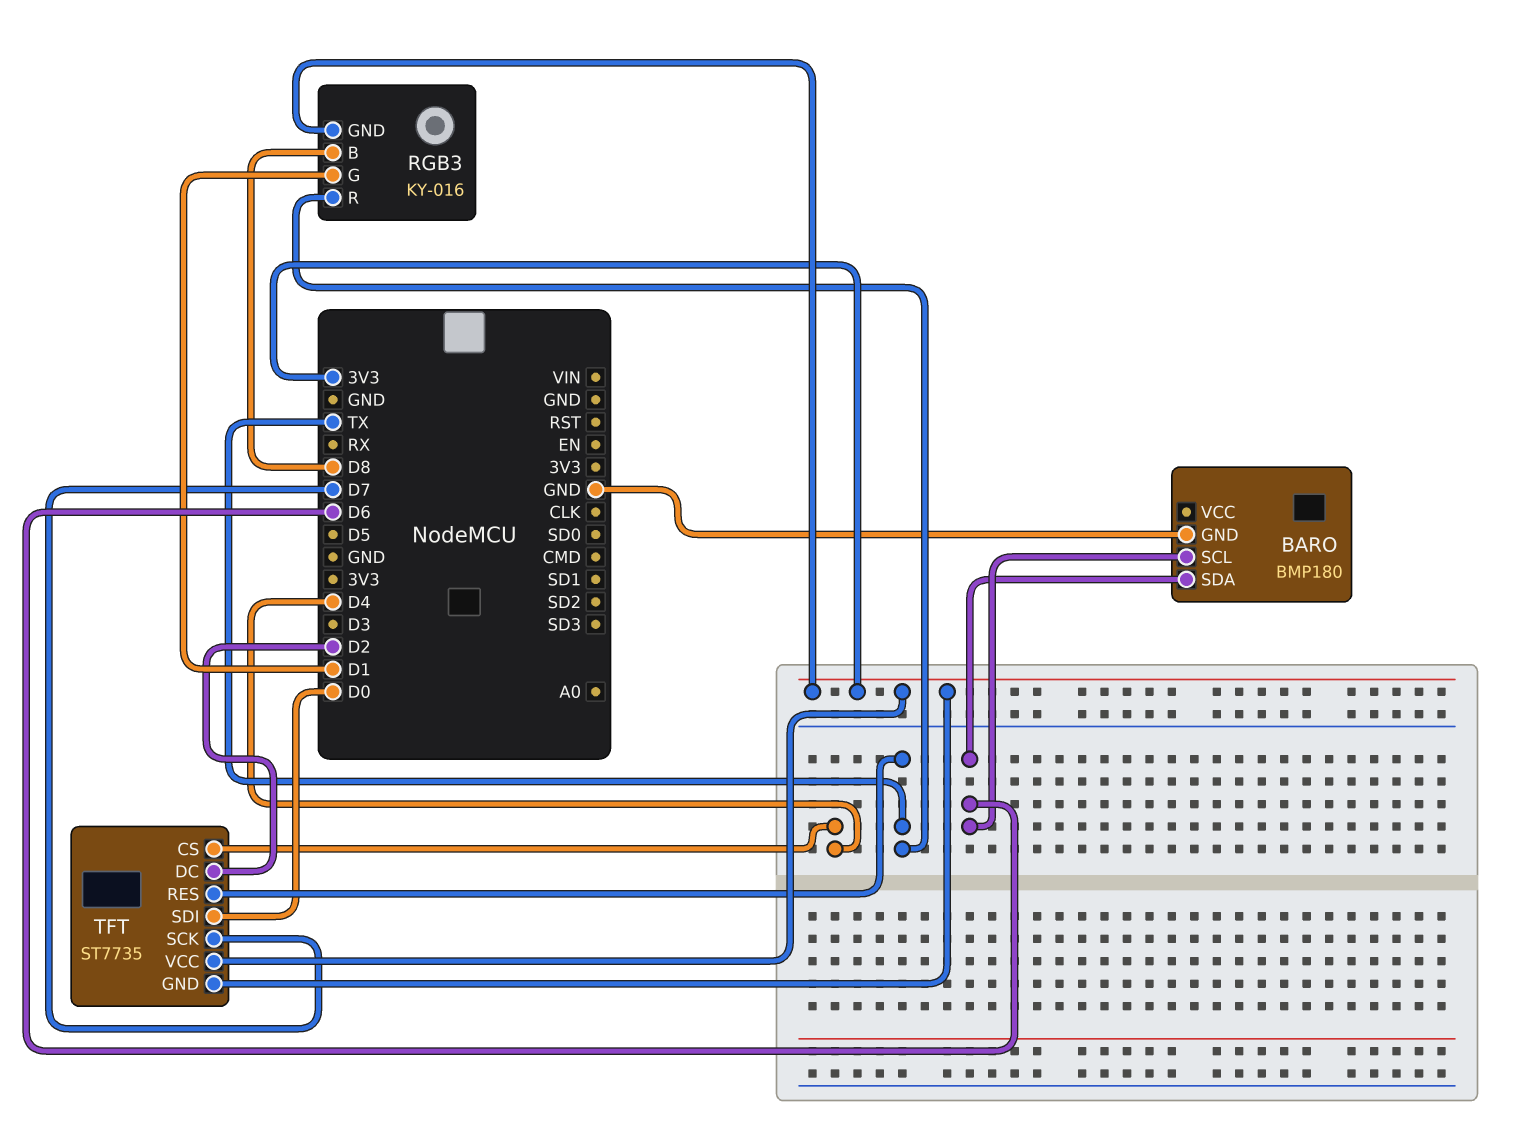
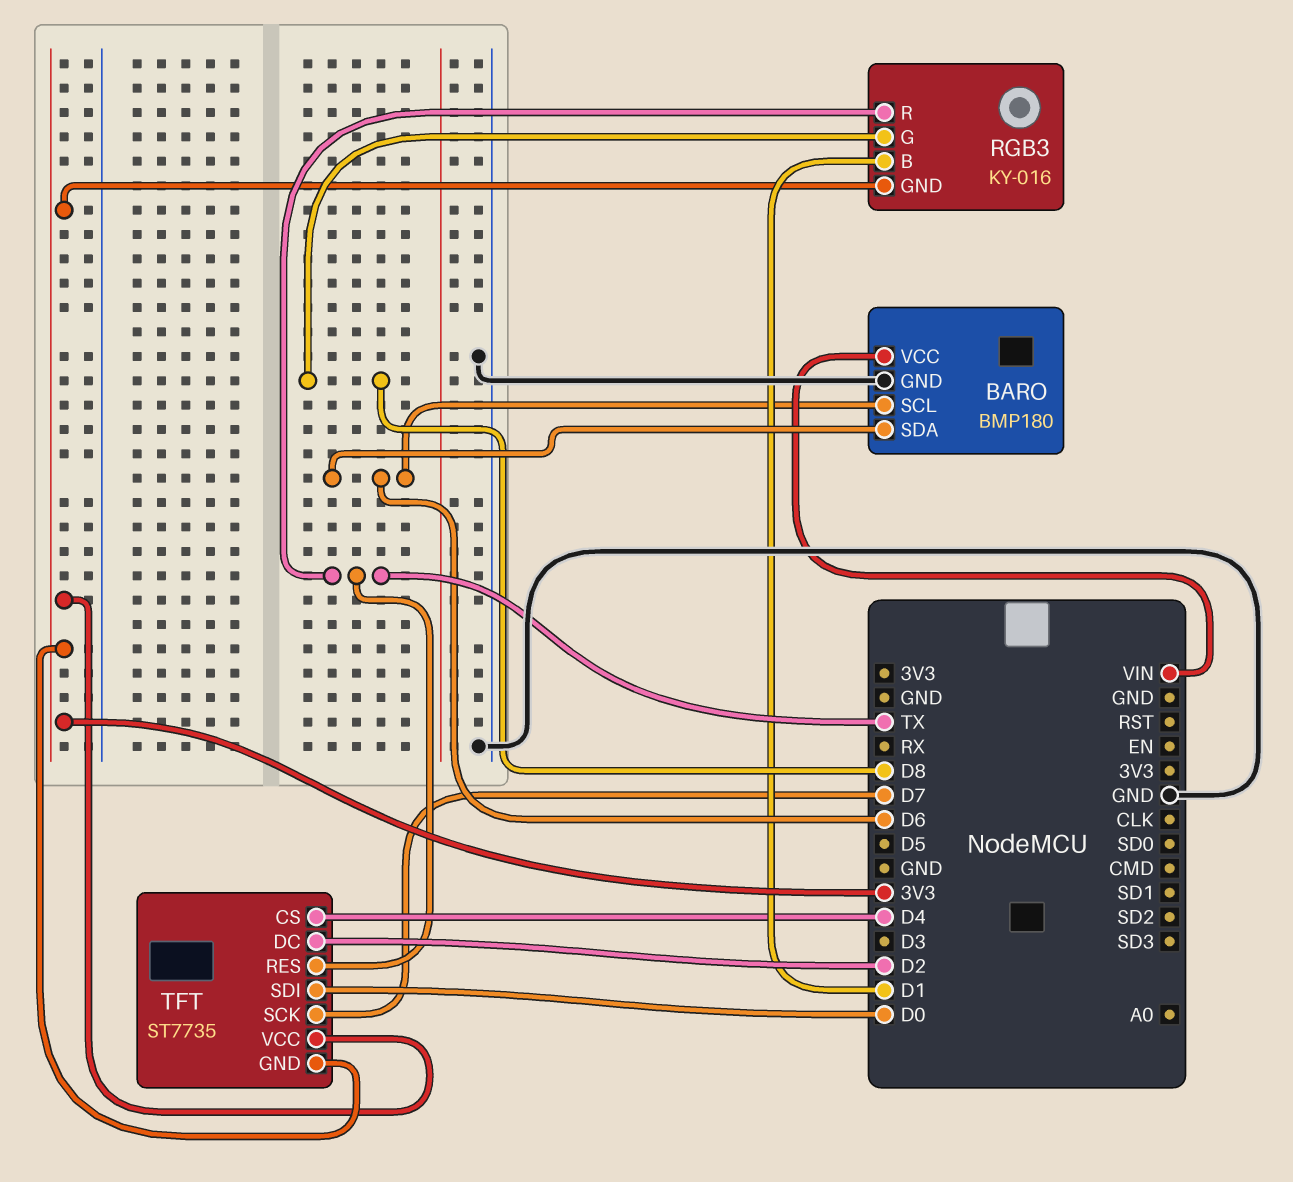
BARO pin VCC: none -> VIN
RGB3 pin B: D8 -> D1
RGB3 pin G: D1 -> D8

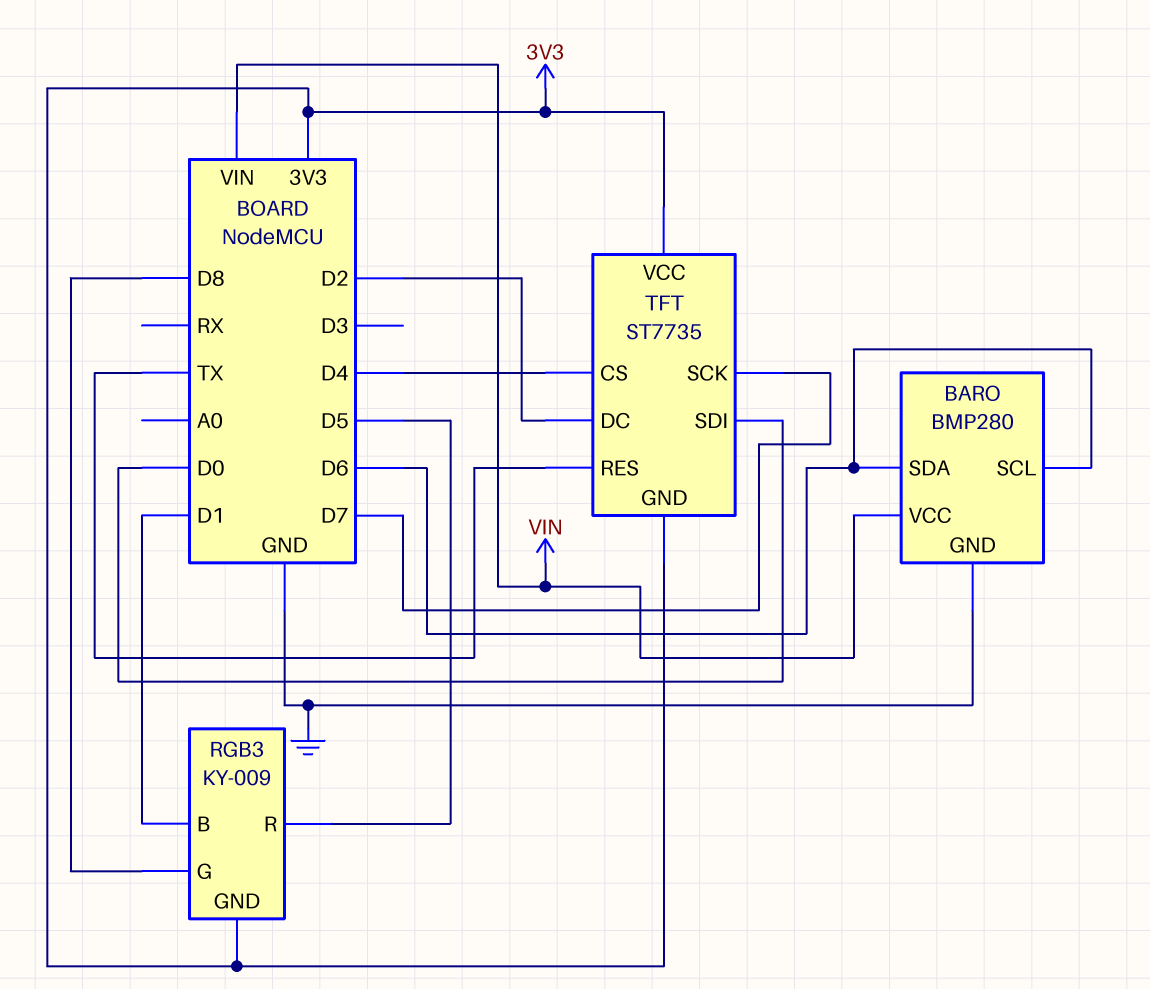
BARO: BMP180 -> BMP280
RGB3: KY-016 -> KY-009
RGB3 pin R: TX -> D5

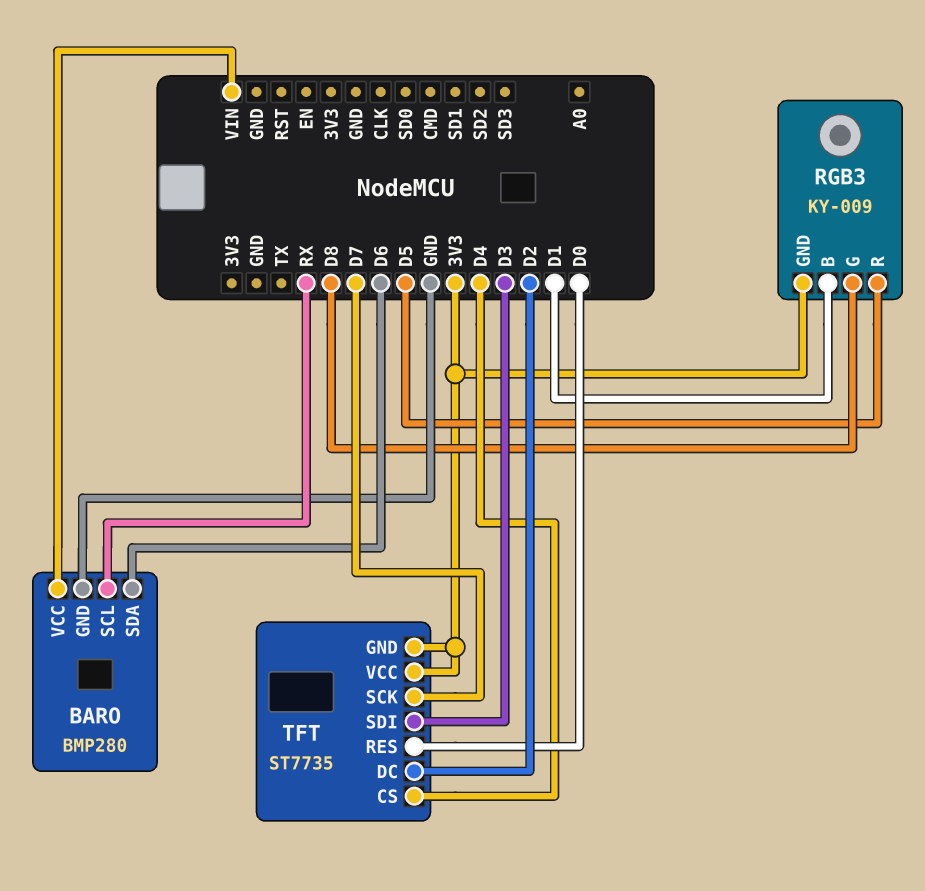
BARO pin SCL: D6 -> RX
TFT pin RES: TX -> D0
TFT pin SDI: D0 -> D3

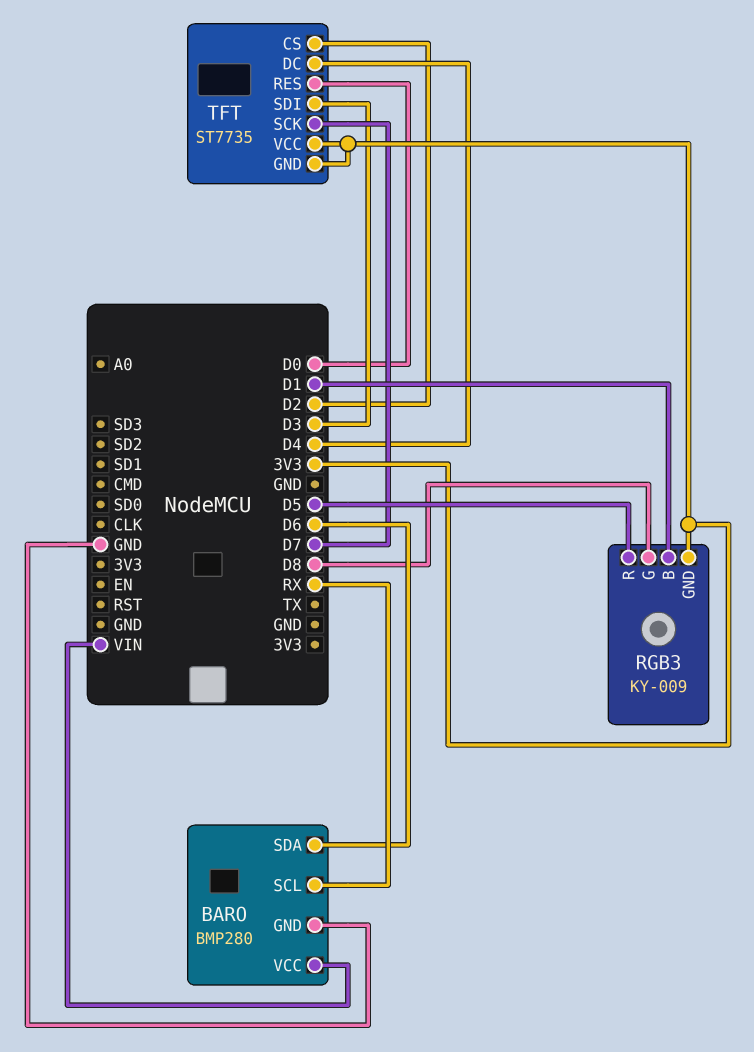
TFT pin CS: D4 -> D2
TFT pin DC: D2 -> D4

